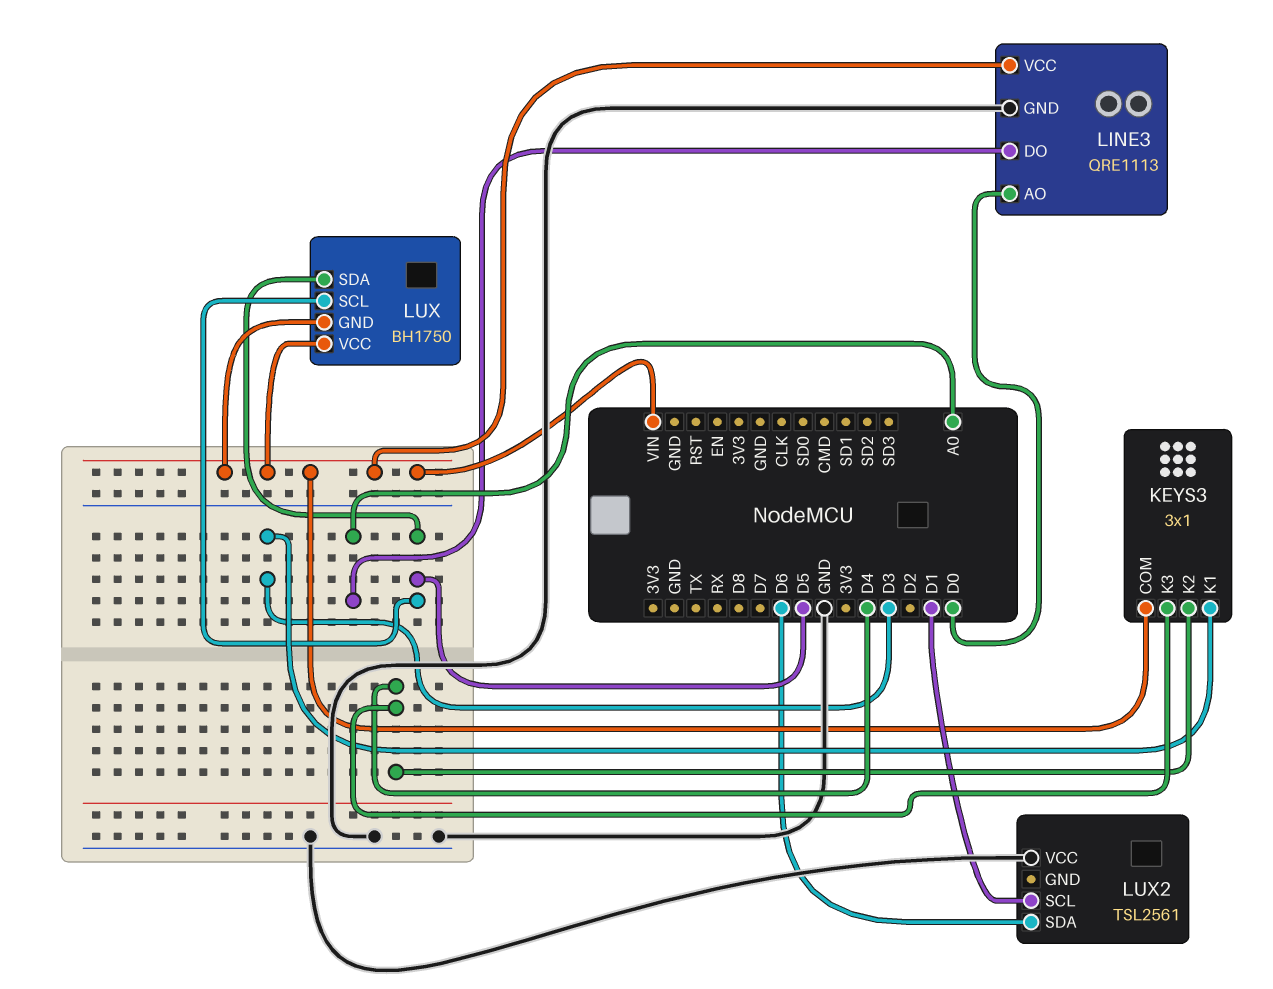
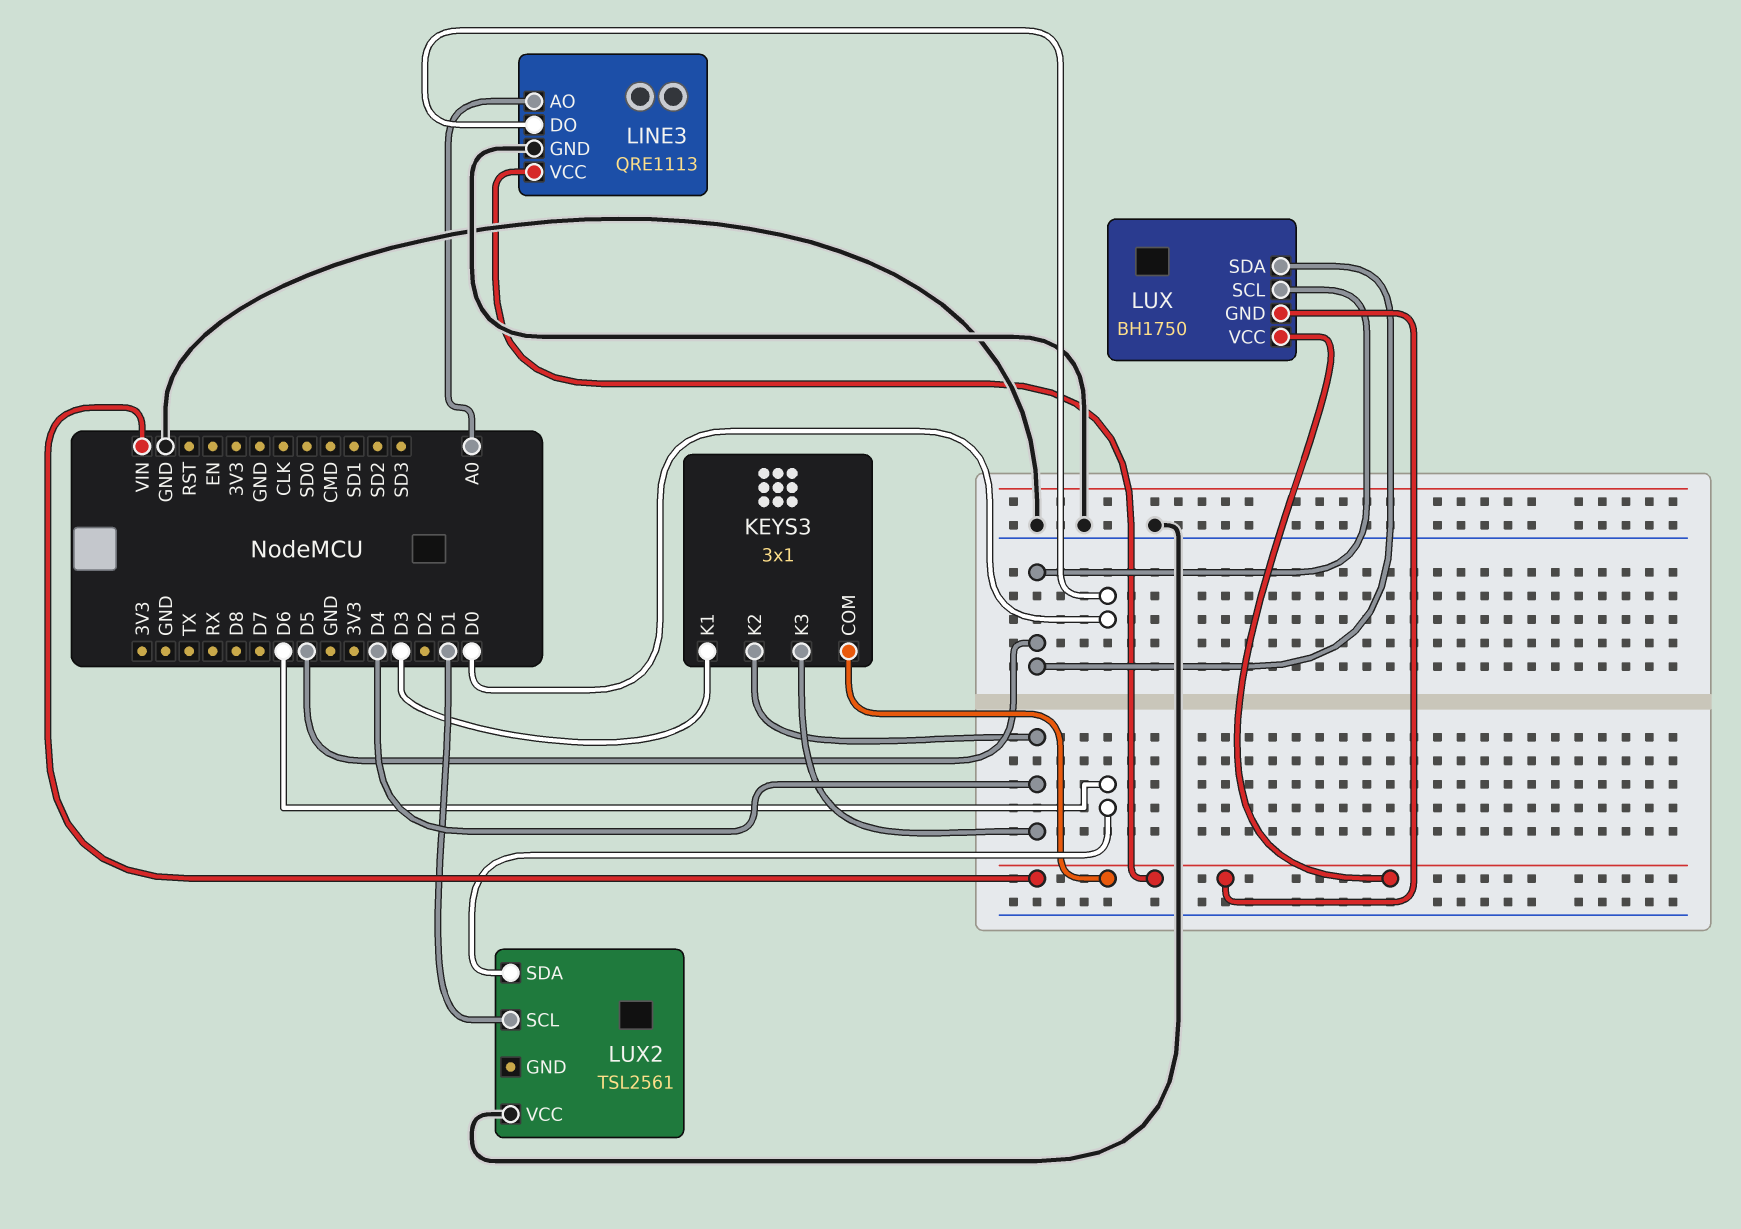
LINE3 pin AO: D0 -> A0
LINE3 pin DO: A0 -> D0

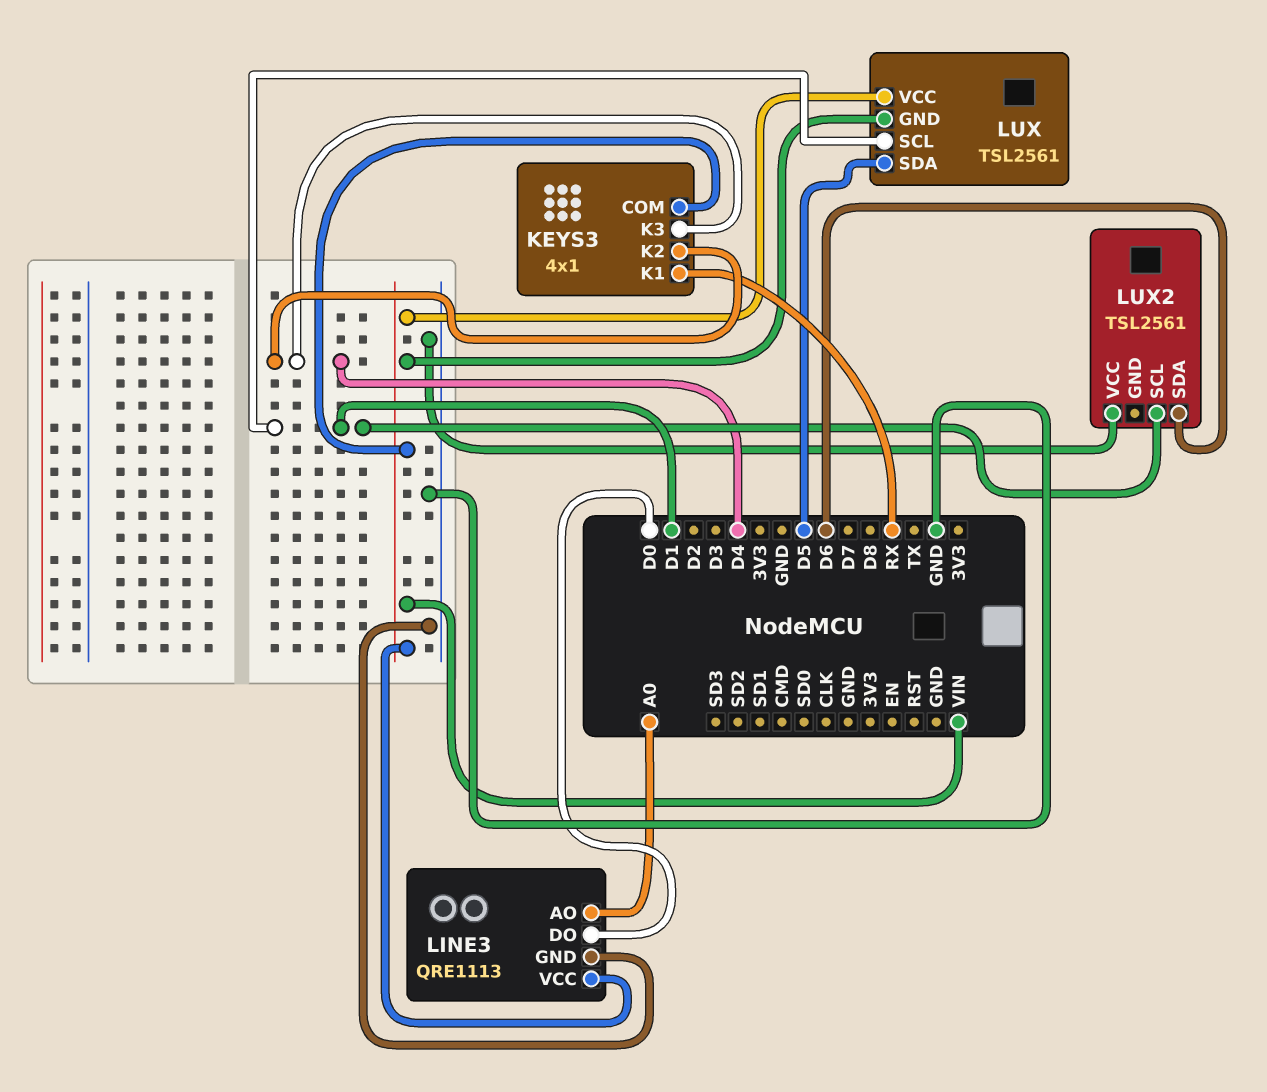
KEYS3: 3x1 -> 4x1
KEYS3 pin K1: D3 -> RX
LUX: BH1750 -> TSL2561
LUX pin SCL: D5 -> D1

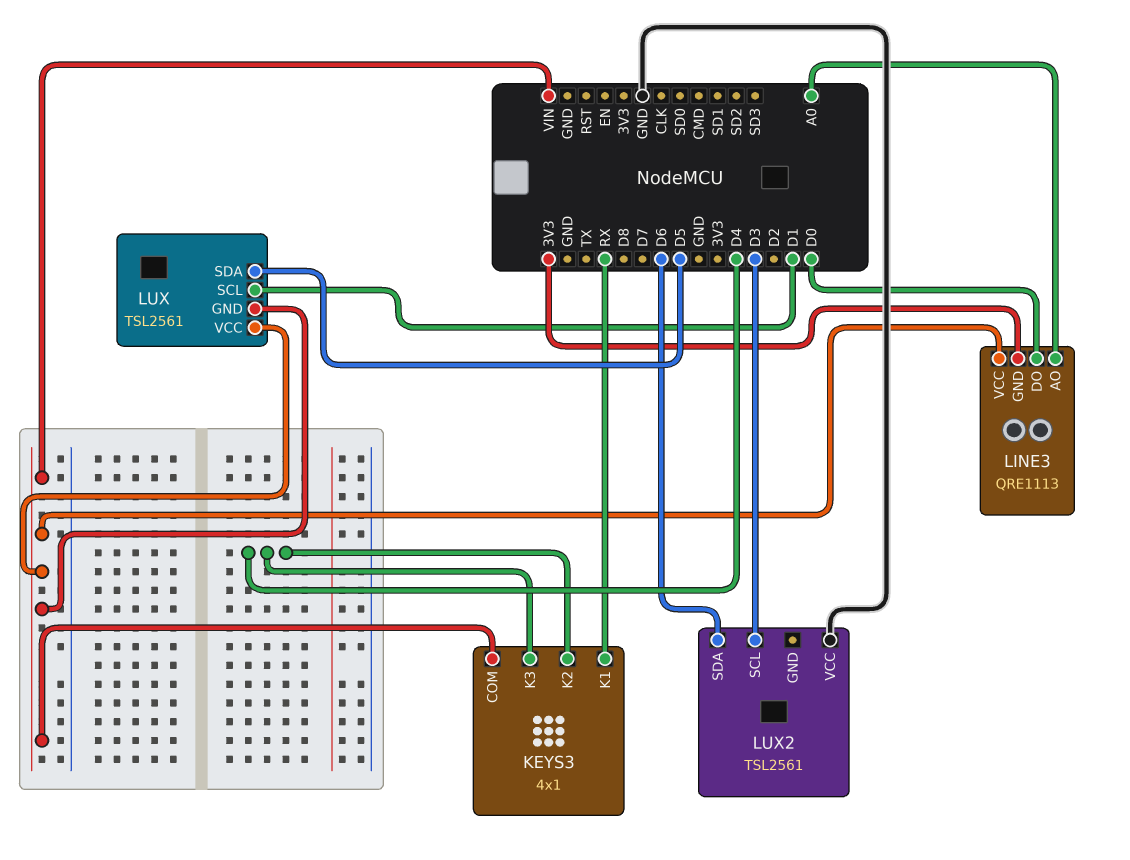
LINE3 pin GND: GND -> 3V3
LUX2 pin SCL: D1 -> D3

